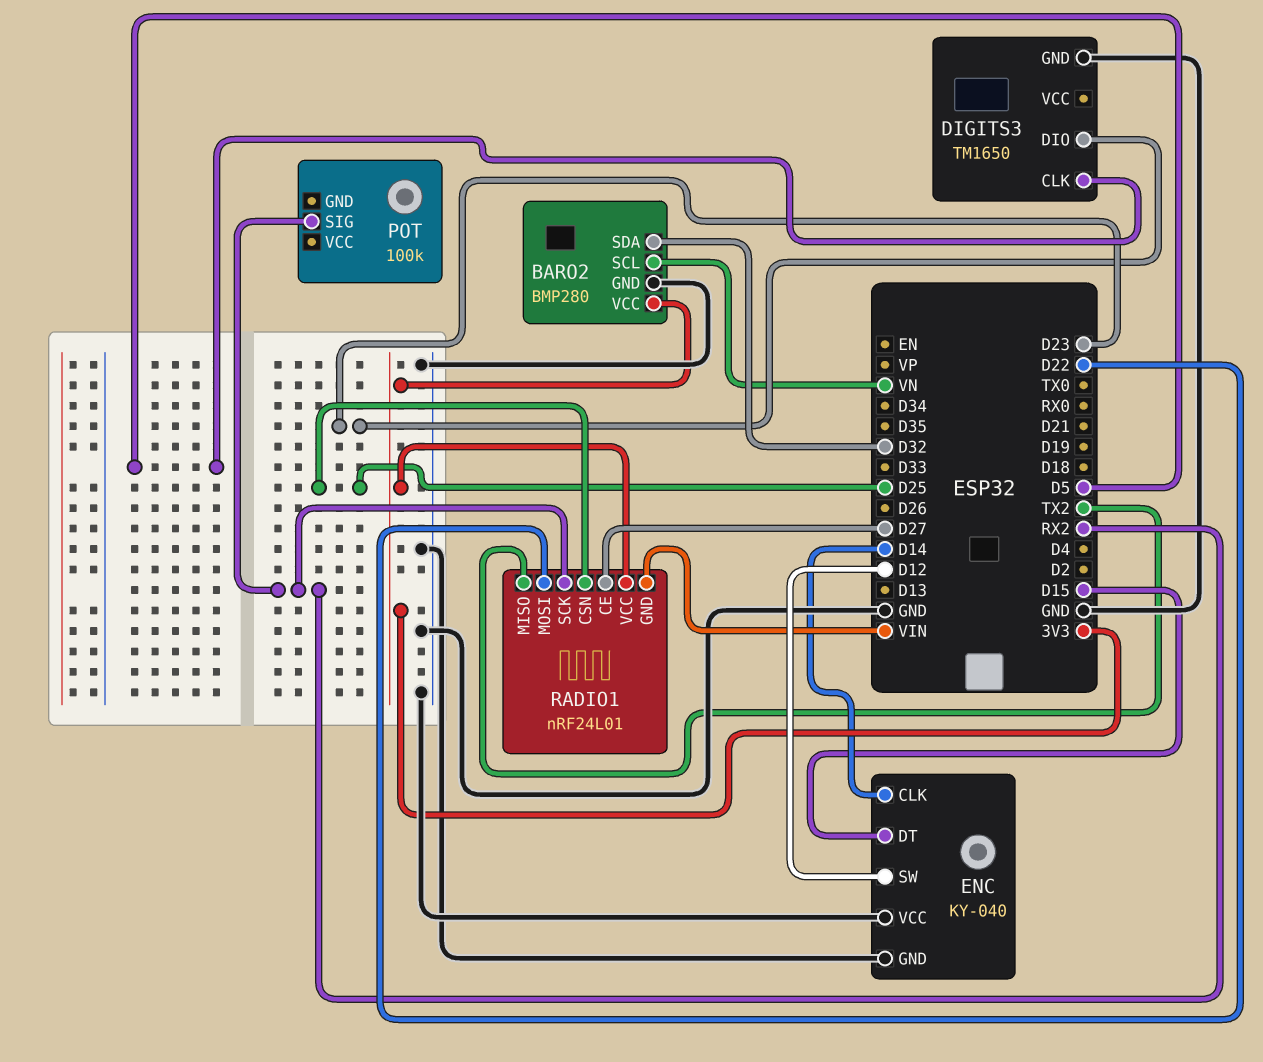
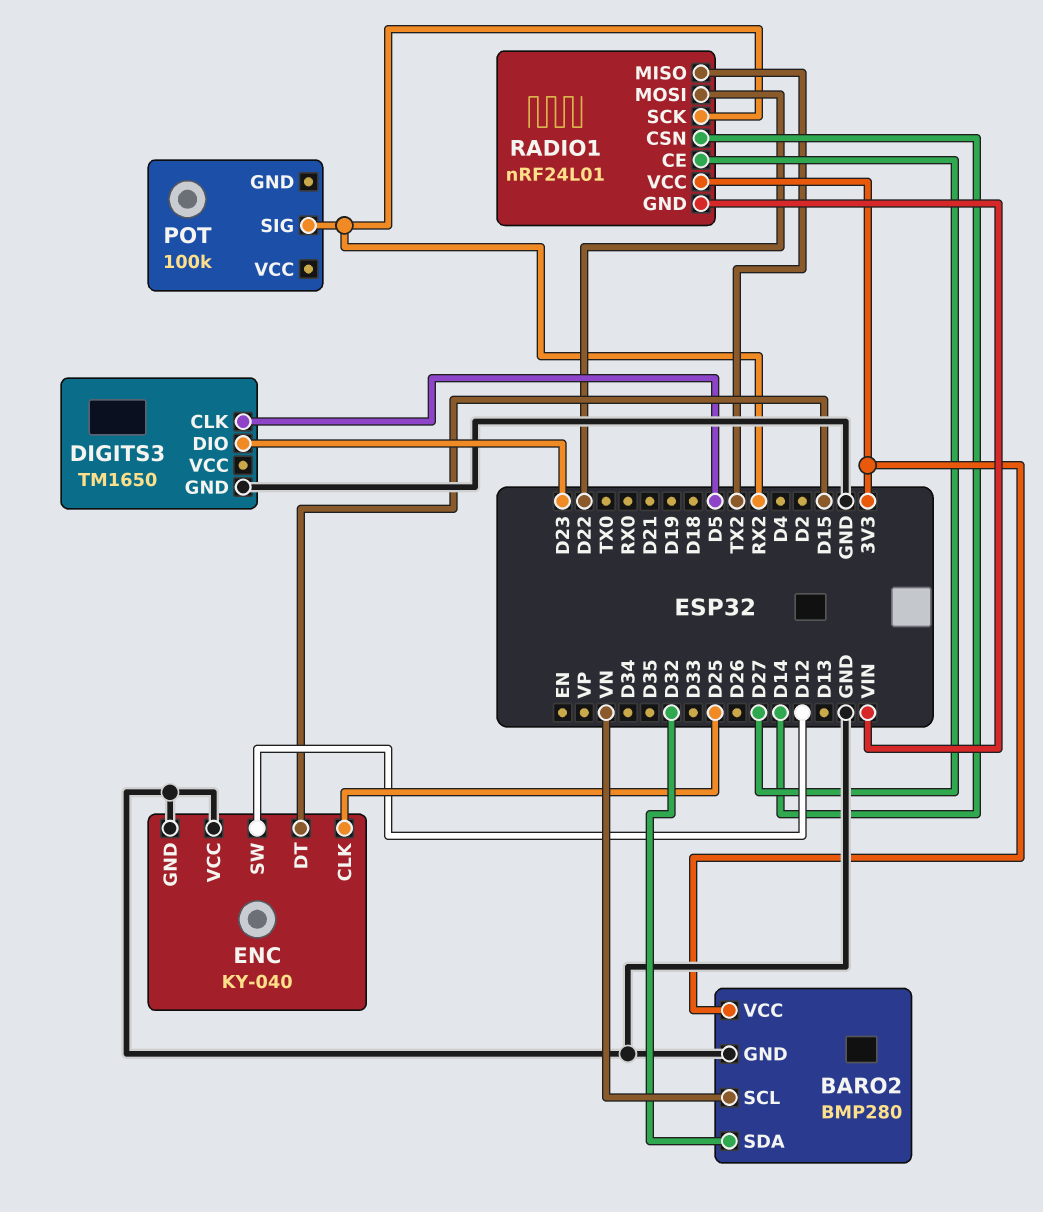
ENC pin CLK: D14 -> D25
RADIO1 pin CSN: D25 -> D14

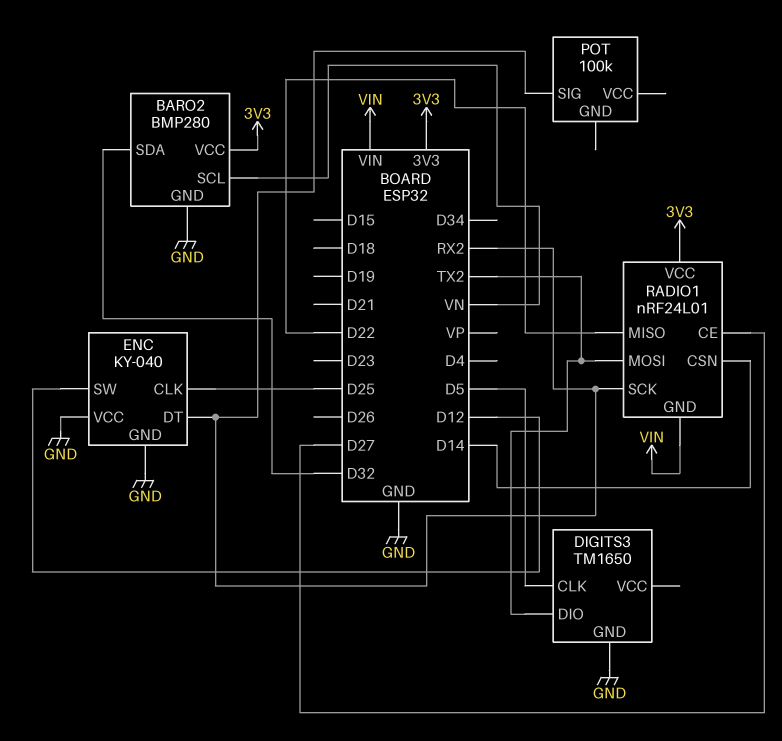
DIGITS3 pin DIO: D23 -> TX2
ENC pin DT: D15 -> RX2
RADIO1 pin MISO: TX2 -> D22
RADIO1 pin MOSI: D22 -> TX2

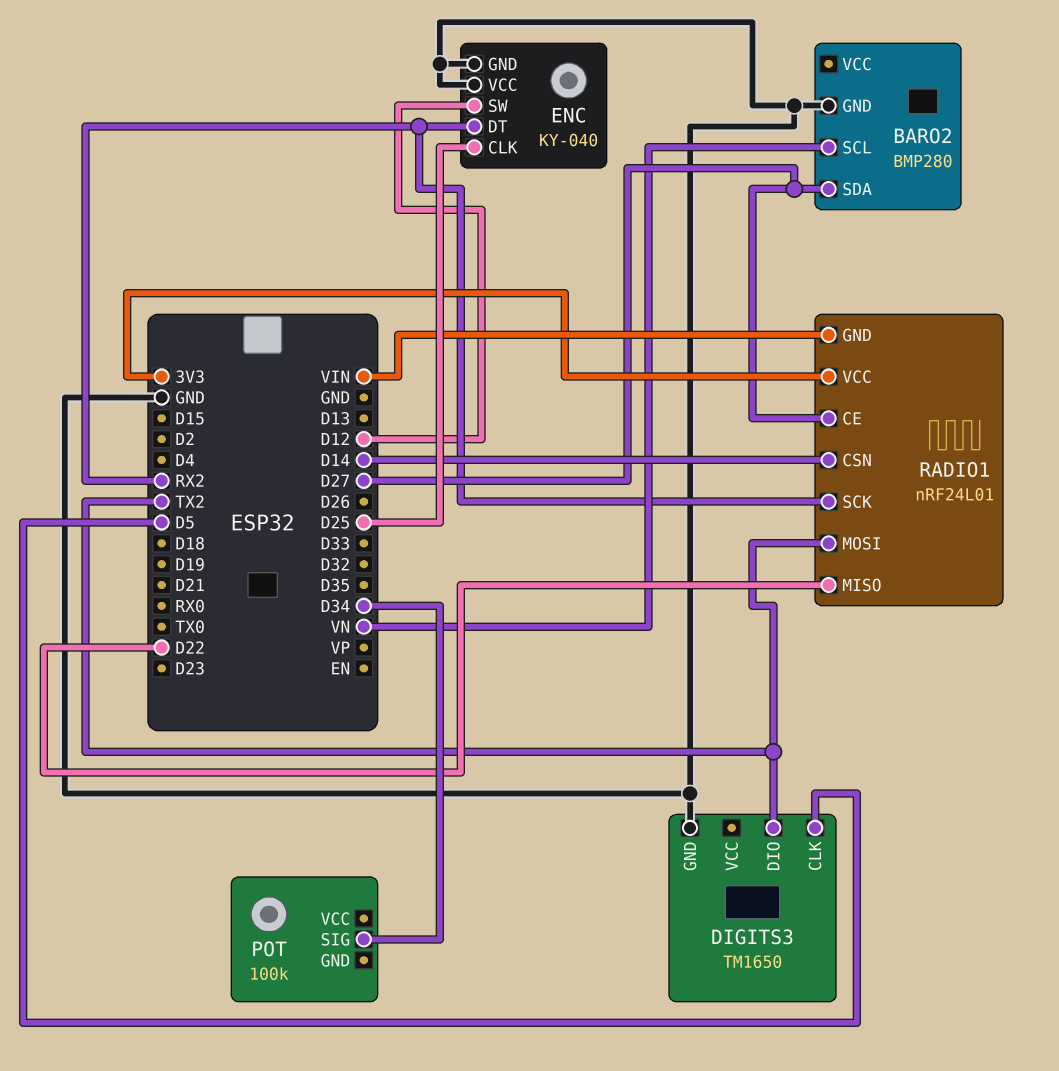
BARO2 pin SDA: D32 -> D27
BARO2 pin VCC: 3V3 -> none
POT pin SIG: RX2 -> D34

